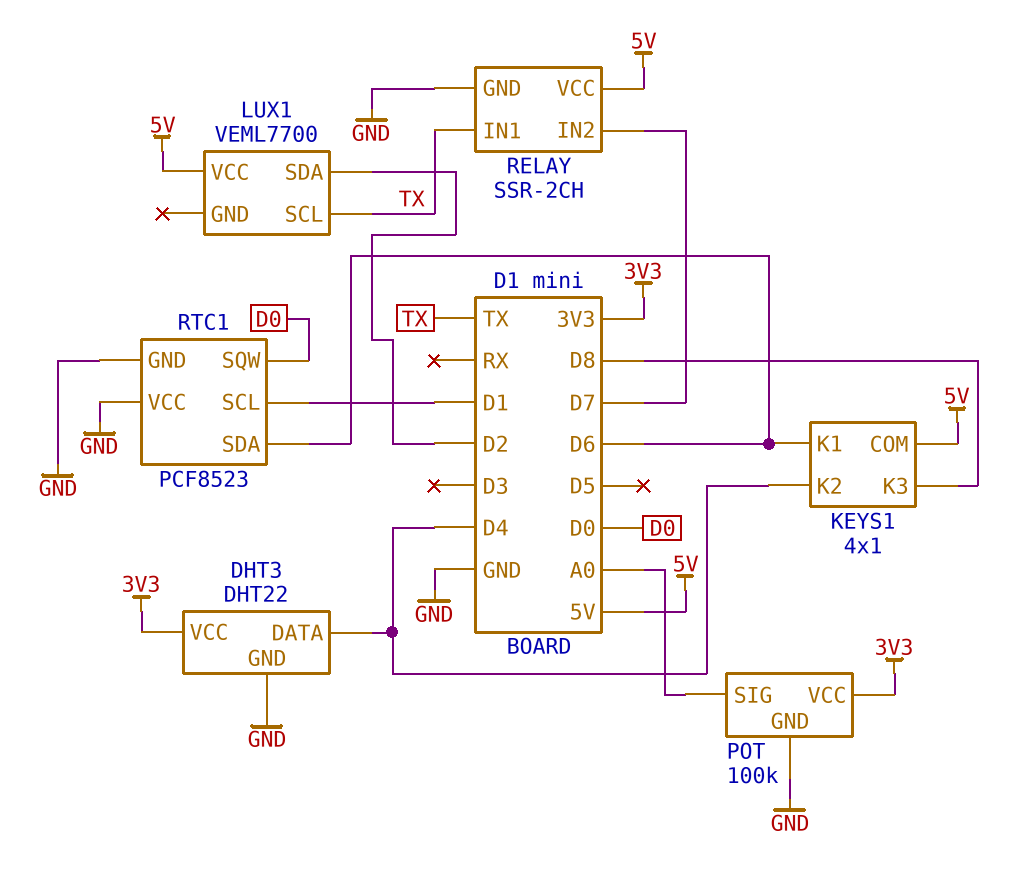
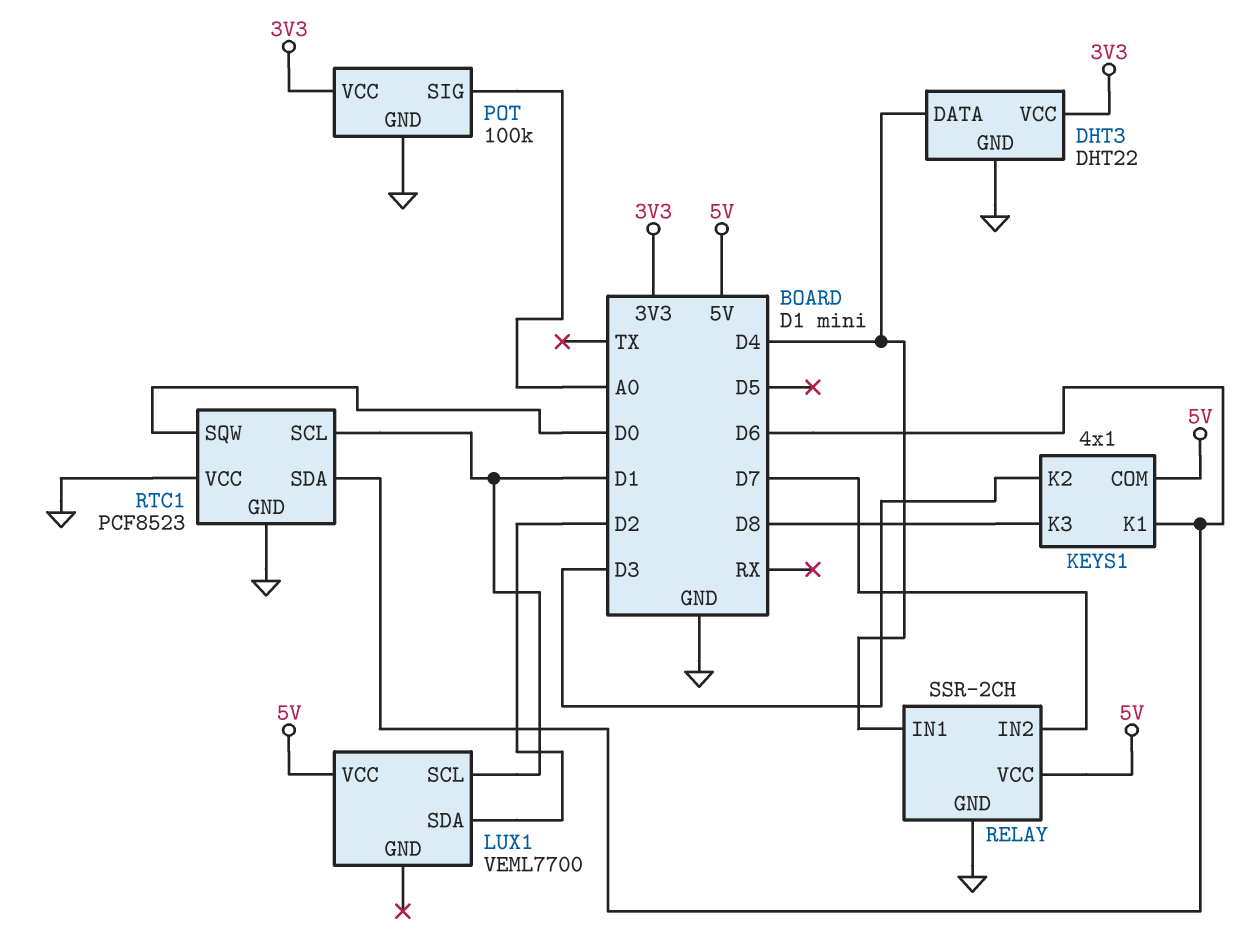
KEYS1 pin K2: D4 -> D3
LUX1 pin SCL: TX -> D1
RELAY pin IN1: TX -> D4

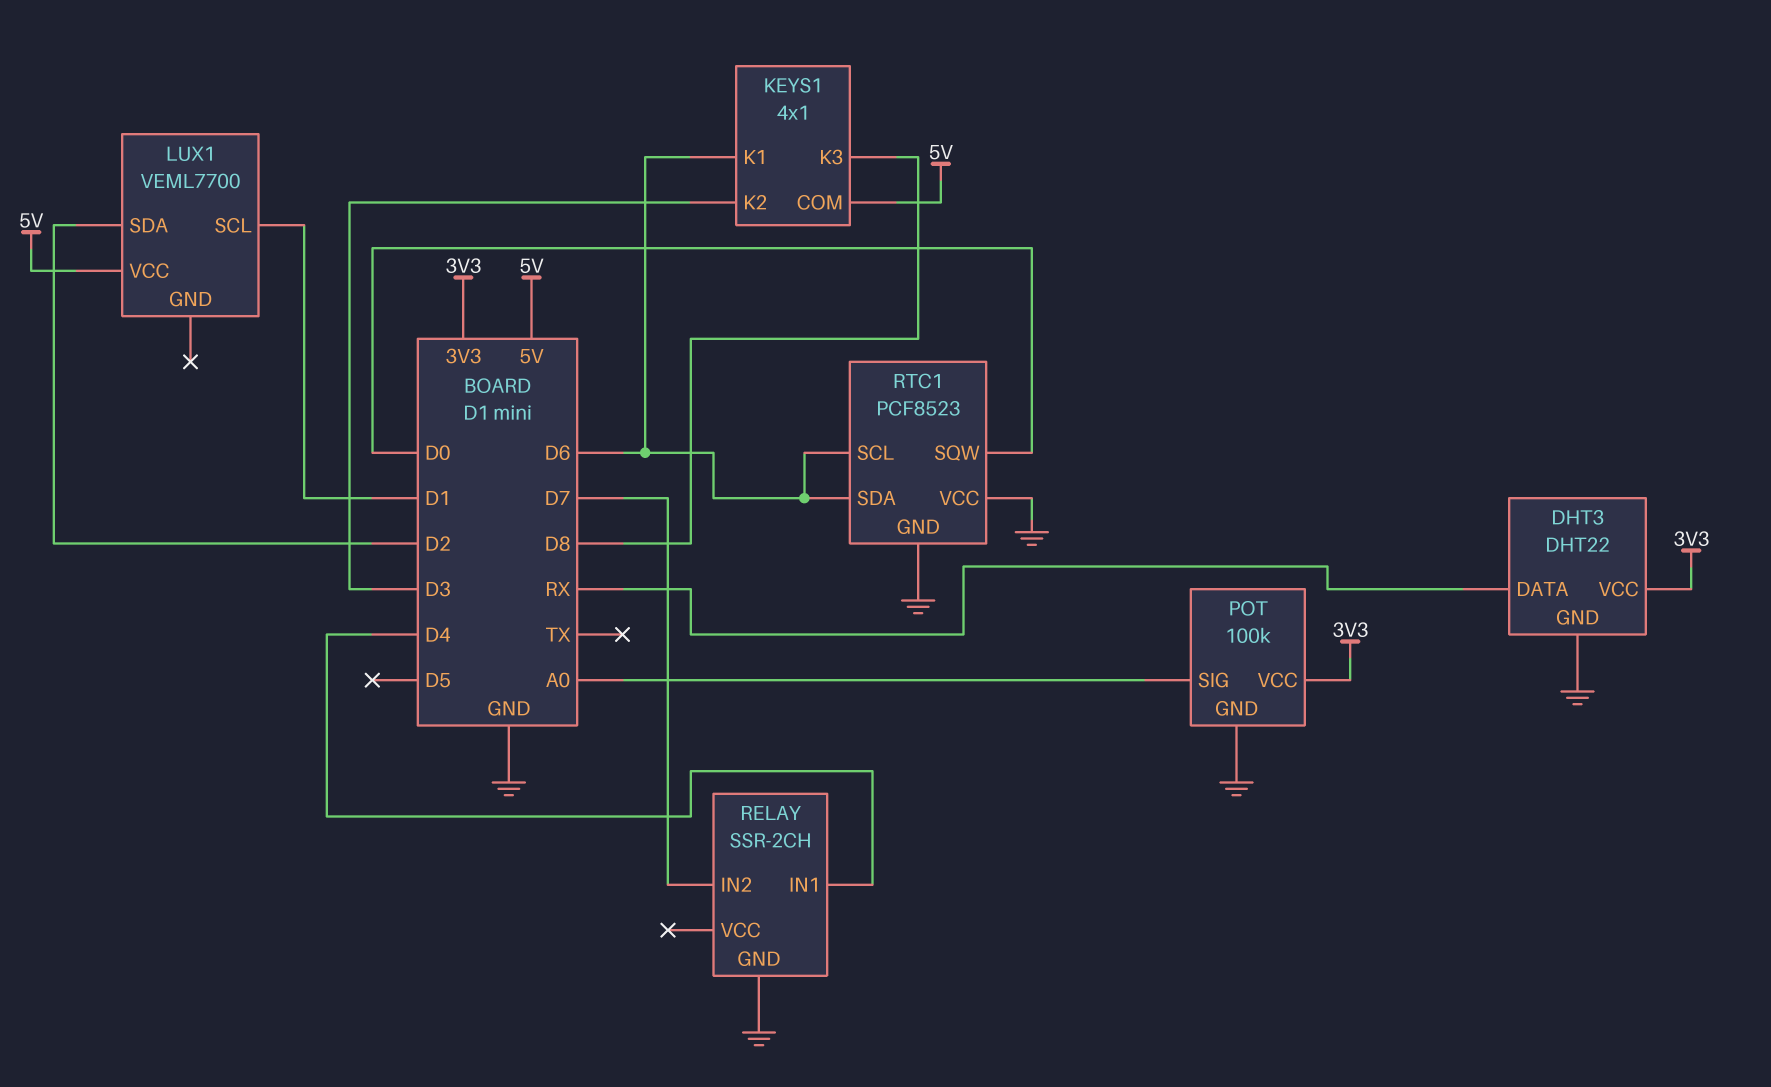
DHT3 pin DATA: D4 -> RX
RELAY pin VCC: 5V -> none
RTC1 pin SCL: D1 -> D6

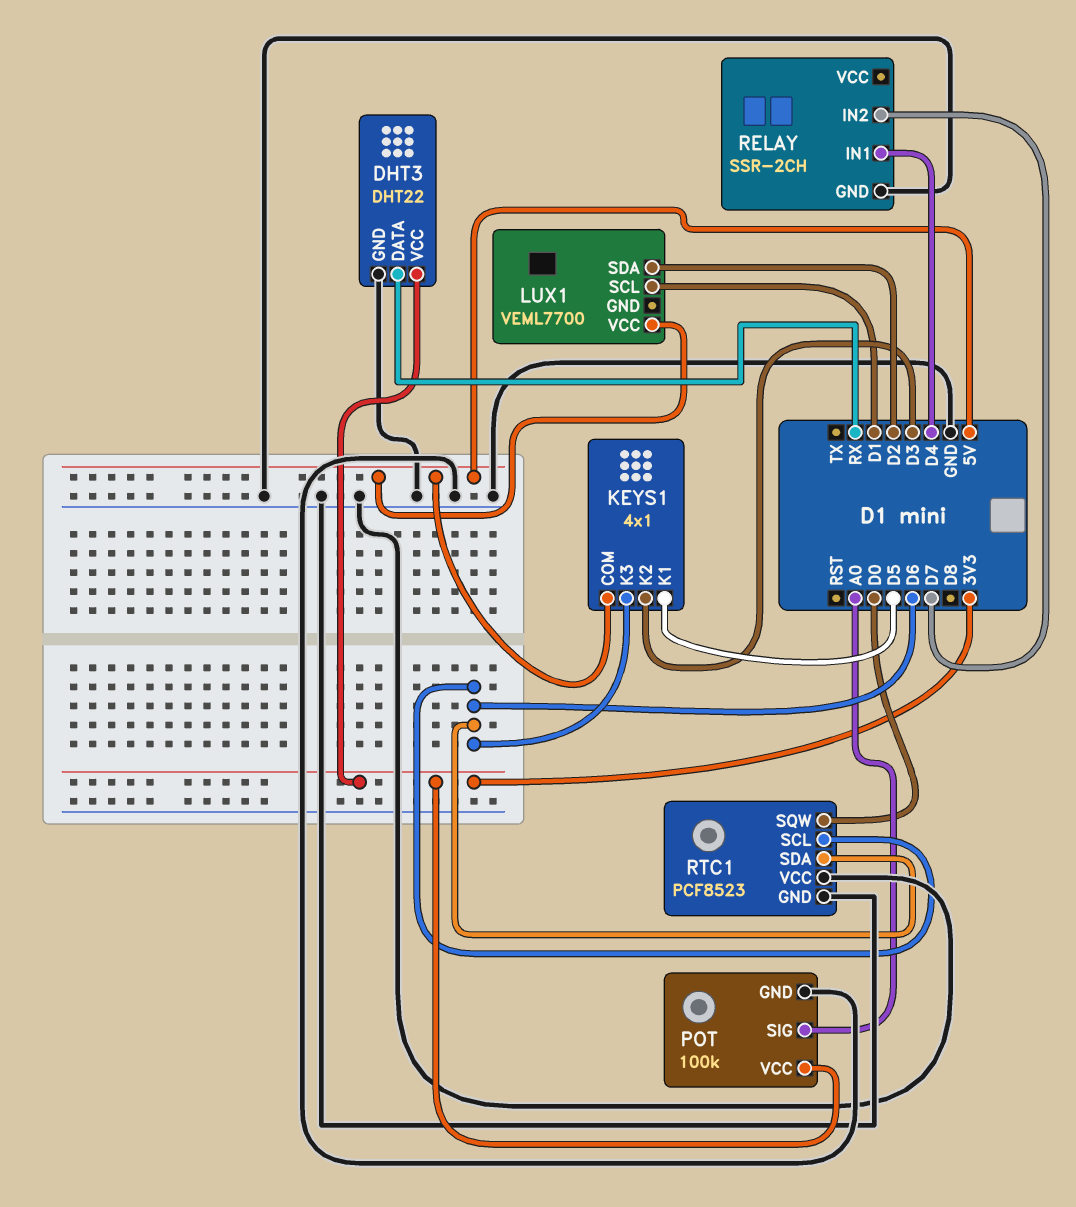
KEYS1 pin K1: D6 -> D5
KEYS1 pin K3: D8 -> D6

